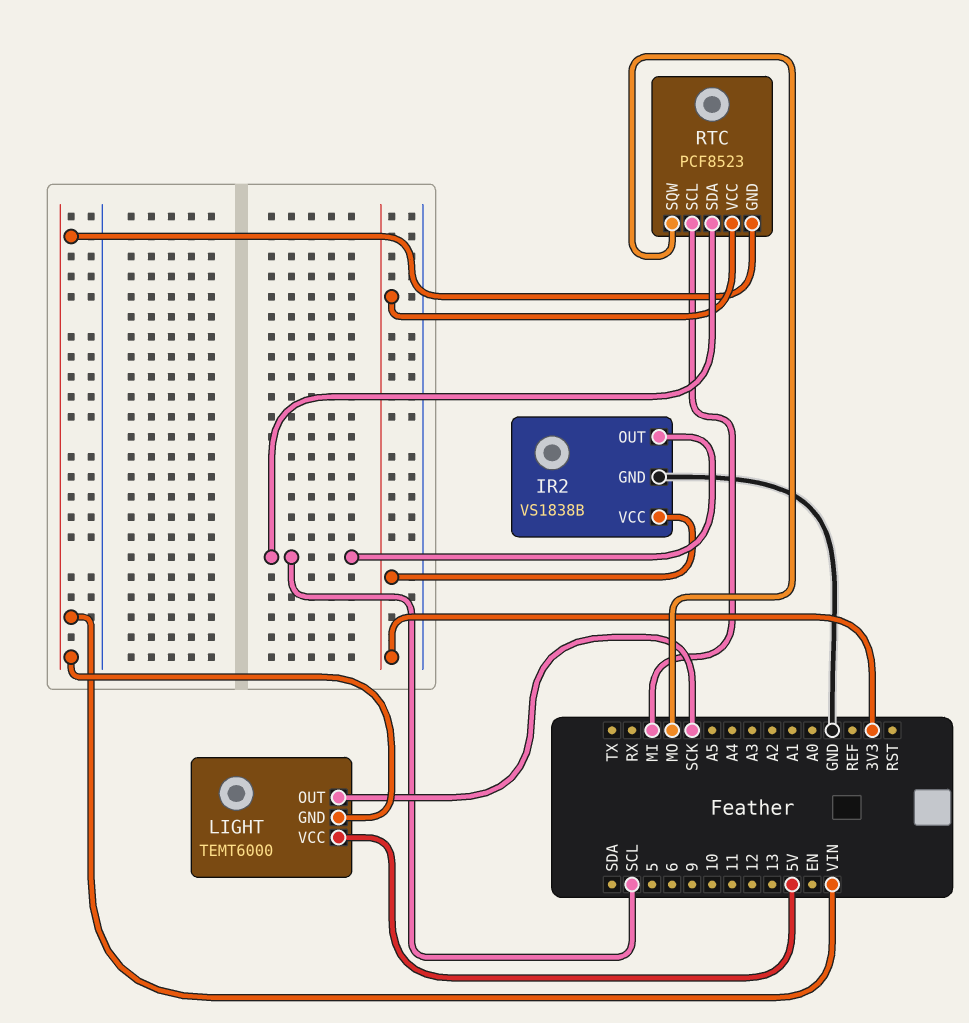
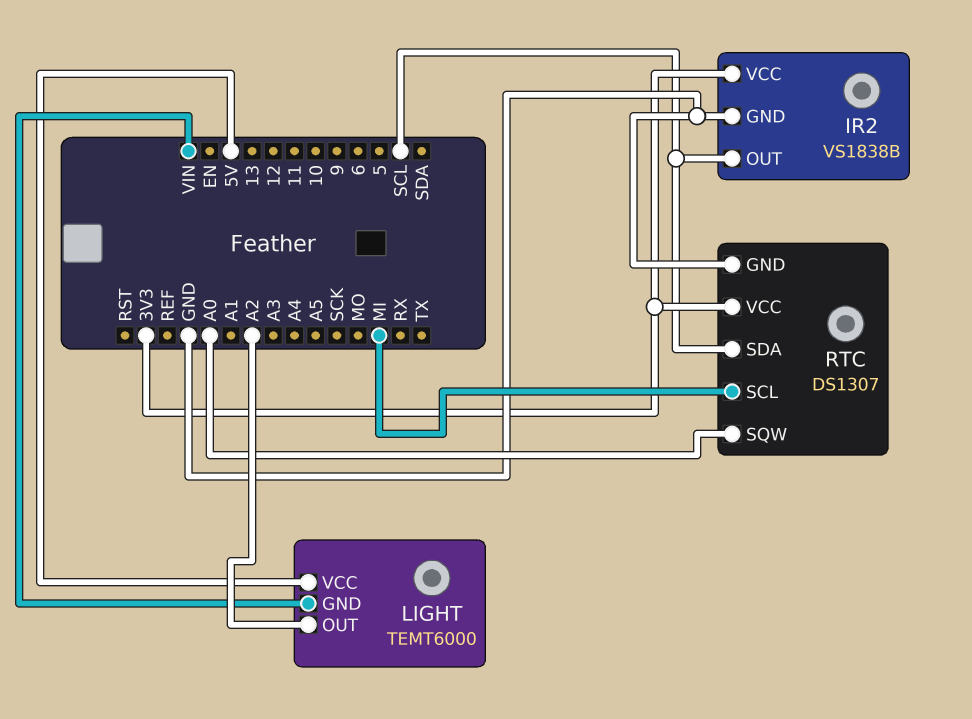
LIGHT pin OUT: SCK -> A2
RTC: PCF8523 -> DS1307
RTC pin GND: VIN -> GND
RTC pin SQW: MO -> A0

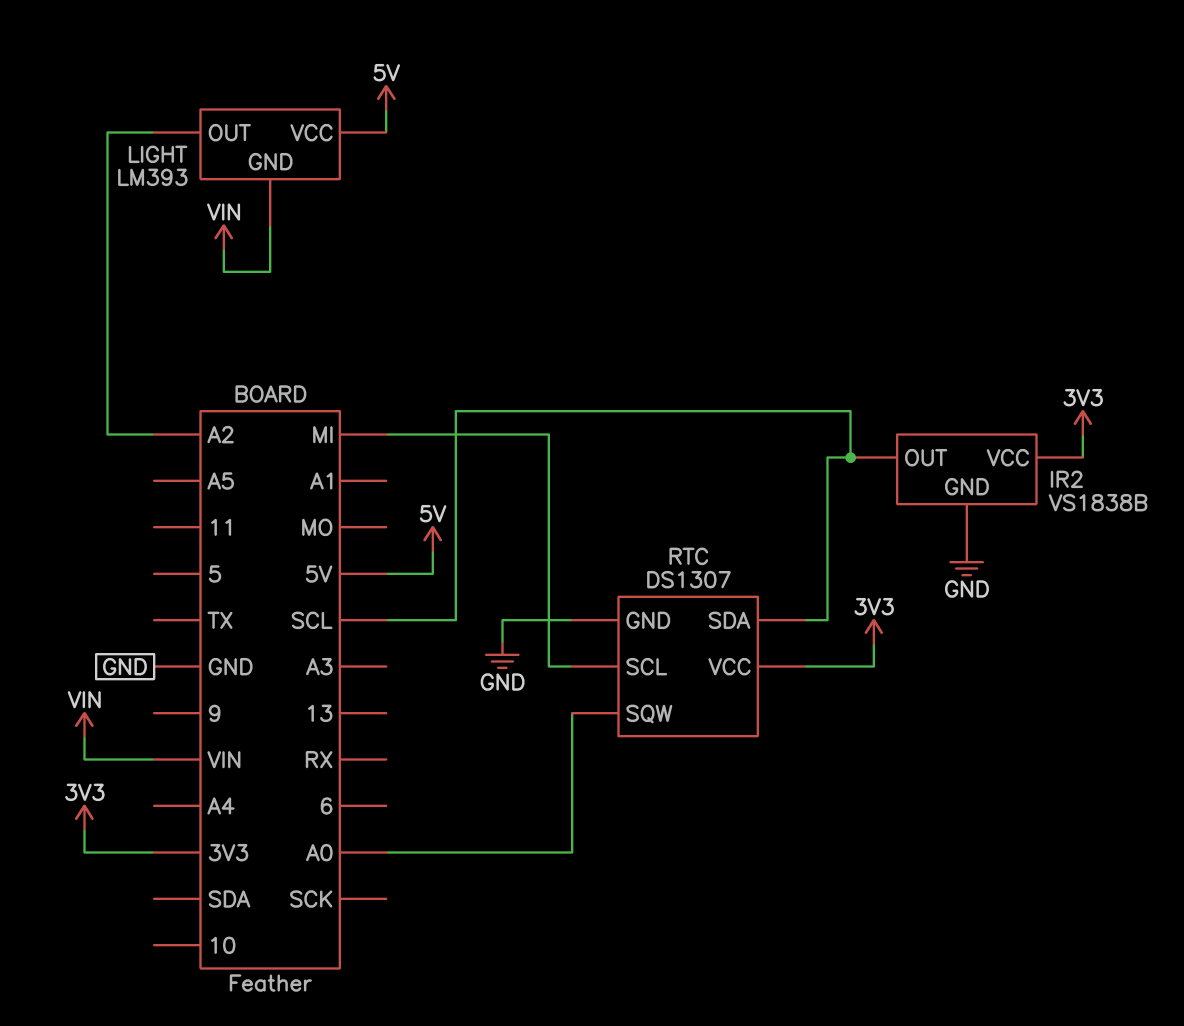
LIGHT: TEMT6000 -> LM393

